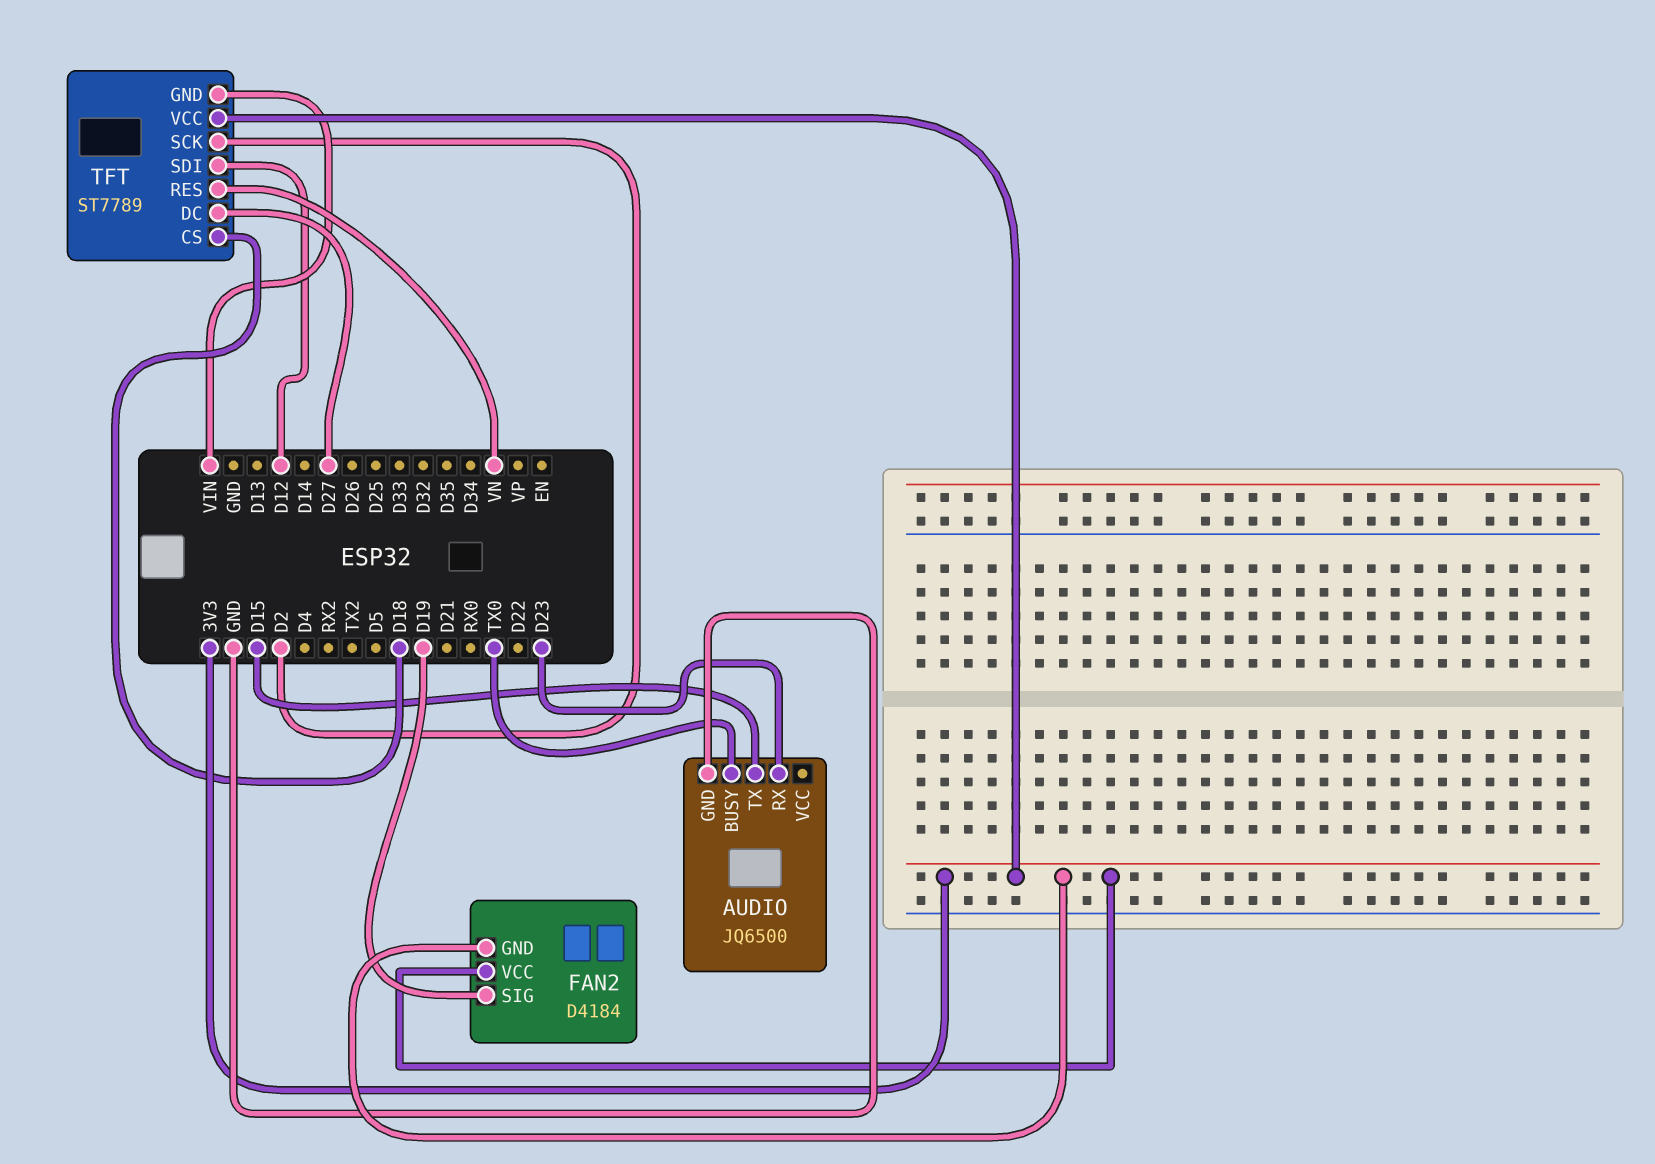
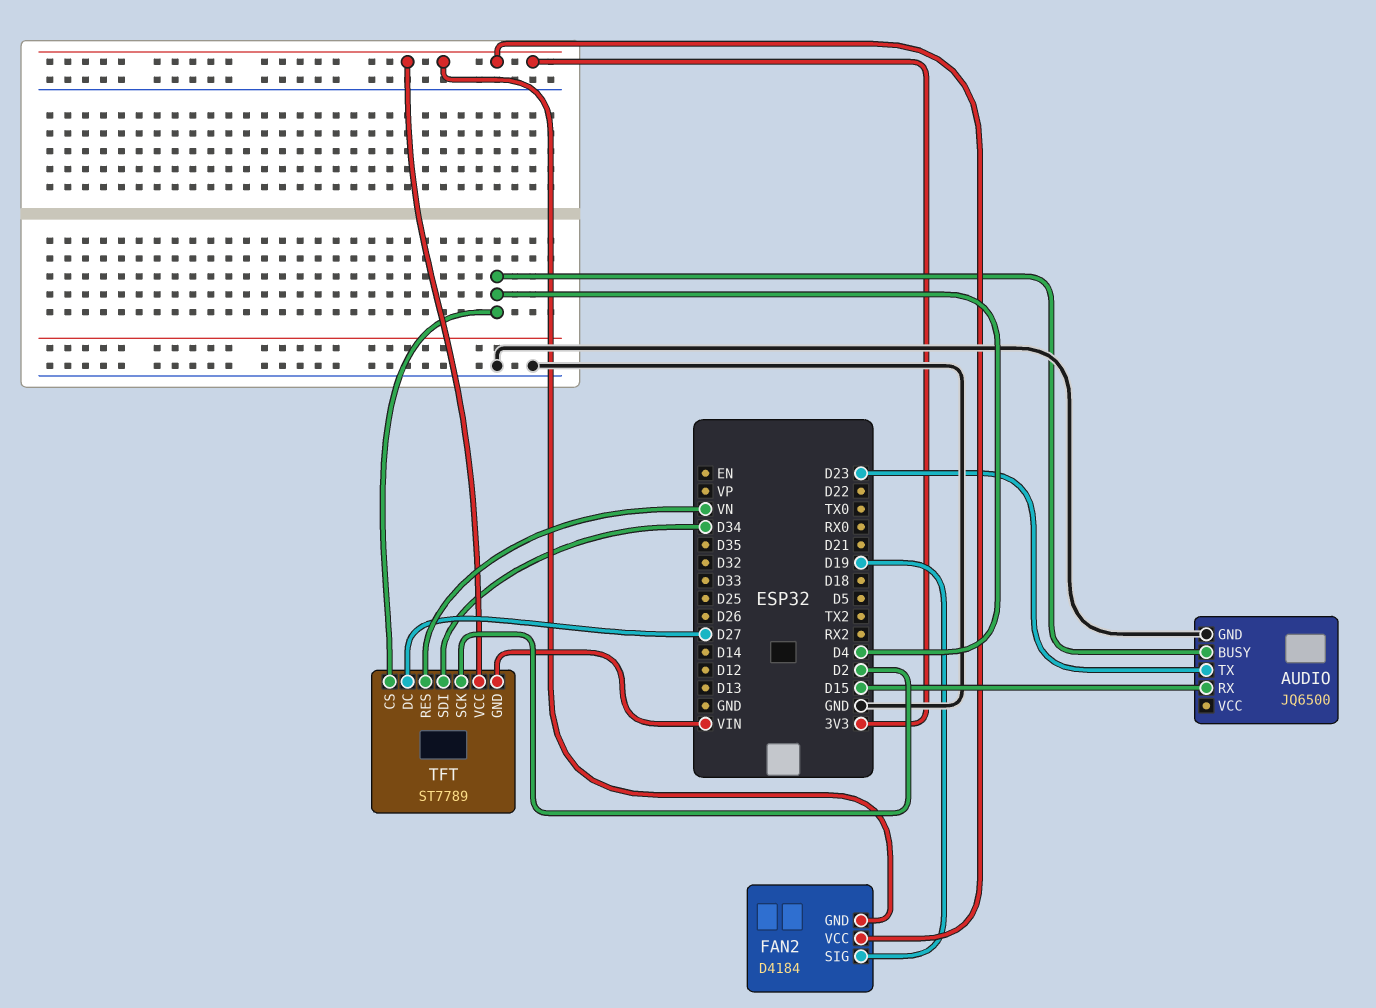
AUDIO pin BUSY: TX0 -> D4
AUDIO pin RX: D23 -> D15
AUDIO pin TX: D15 -> D23
TFT pin CS: D18 -> D4
TFT pin SDI: D12 -> D34

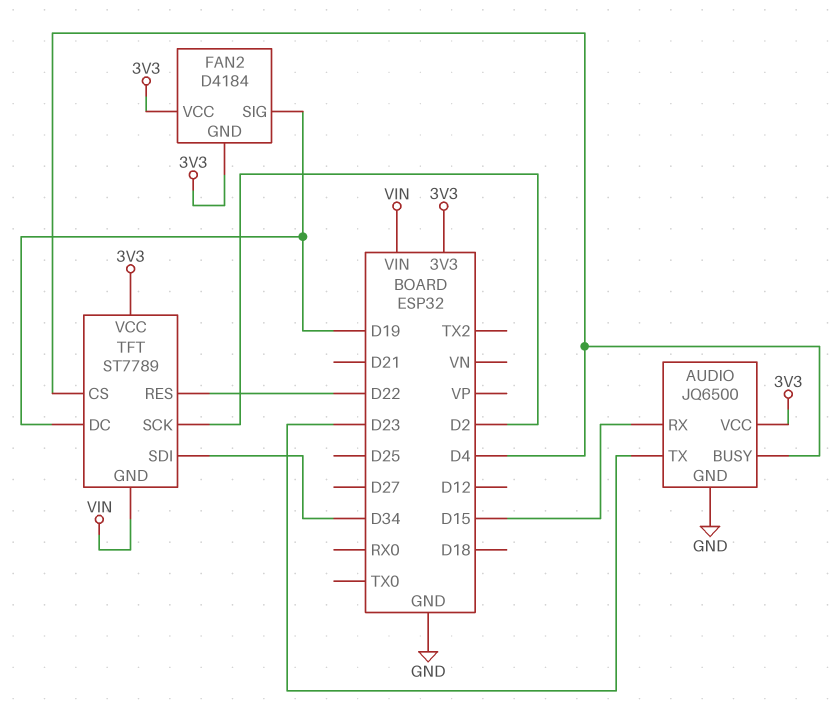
AUDIO pin VCC: none -> 3V3
TFT pin DC: D27 -> D19
TFT pin RES: VN -> D22

